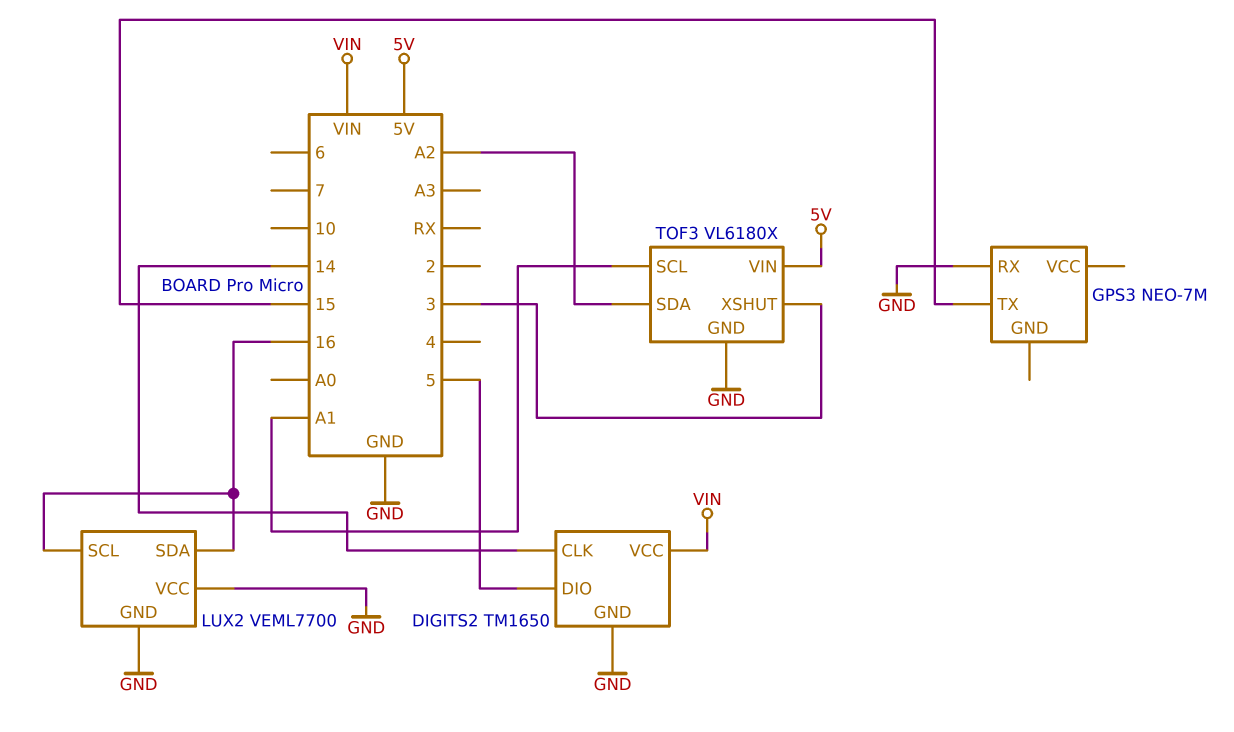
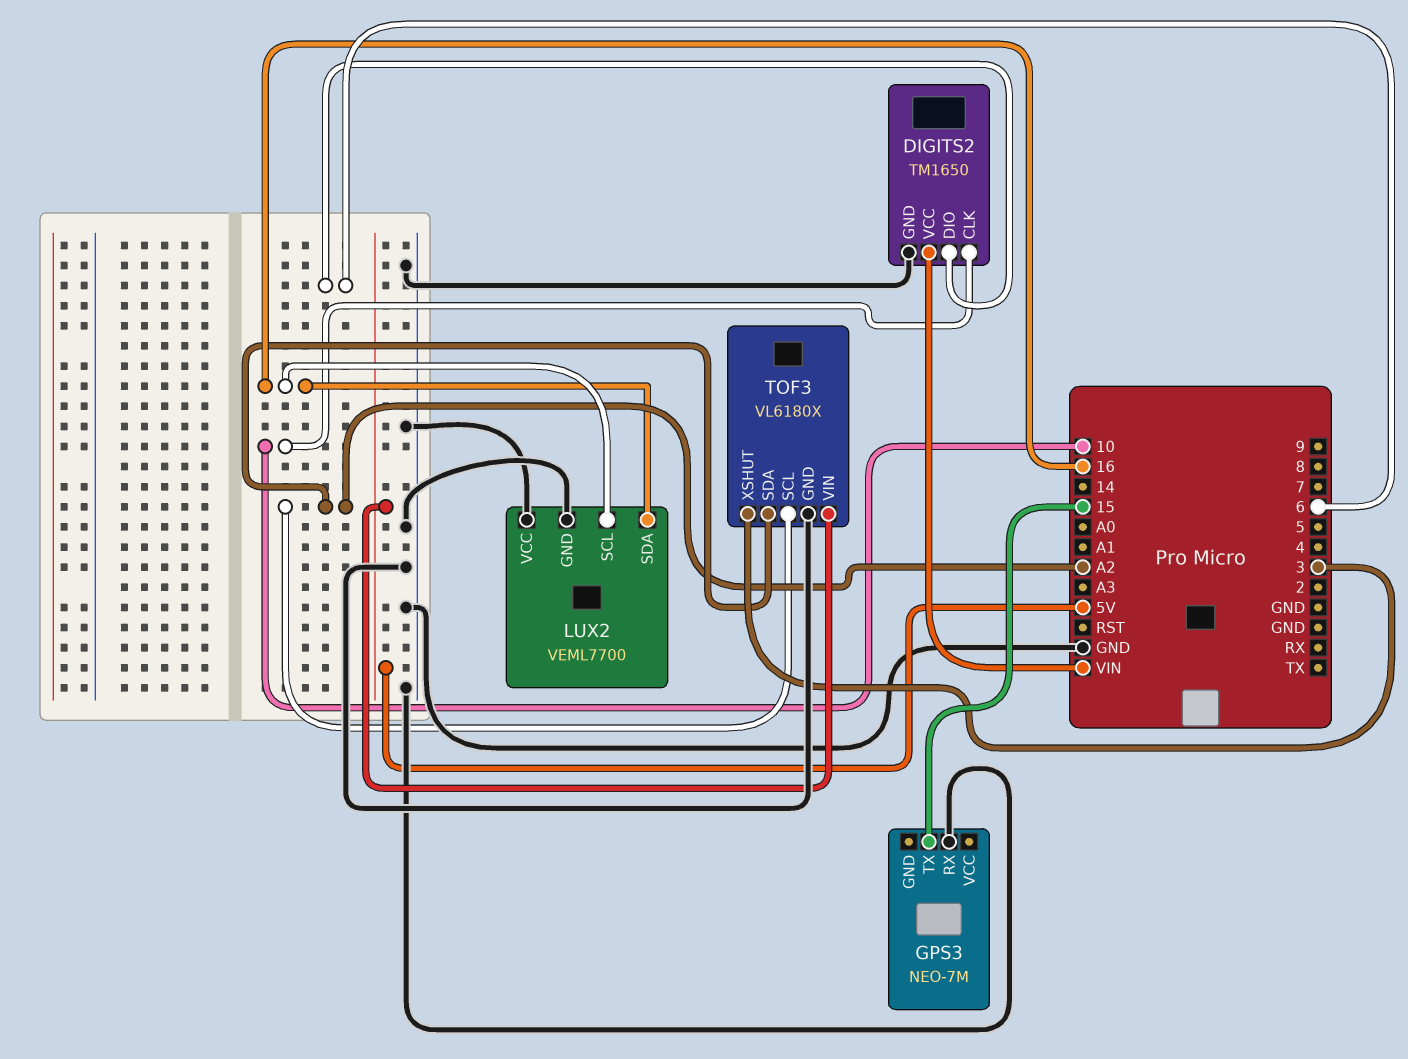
DIGITS2 pin CLK: 14 -> 10
DIGITS2 pin DIO: 5 -> 6
TOF3 pin SCL: A1 -> A2

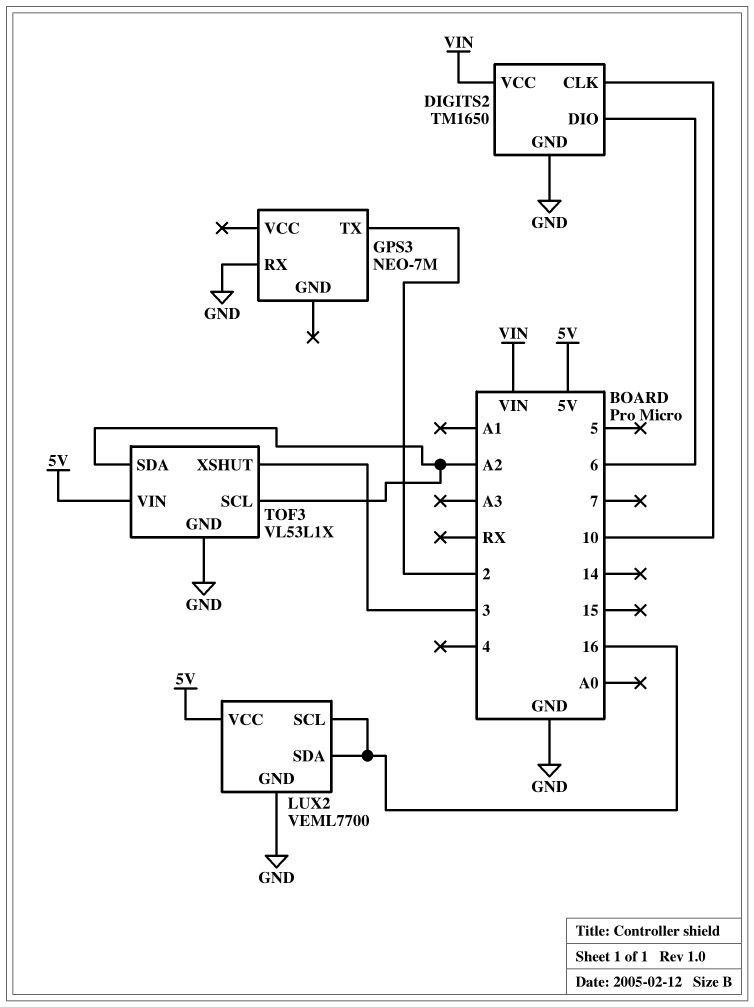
GPS3 pin TX: 15 -> 2
LUX2 pin VCC: GND -> 5V
TOF3: VL6180X -> VL53L1X

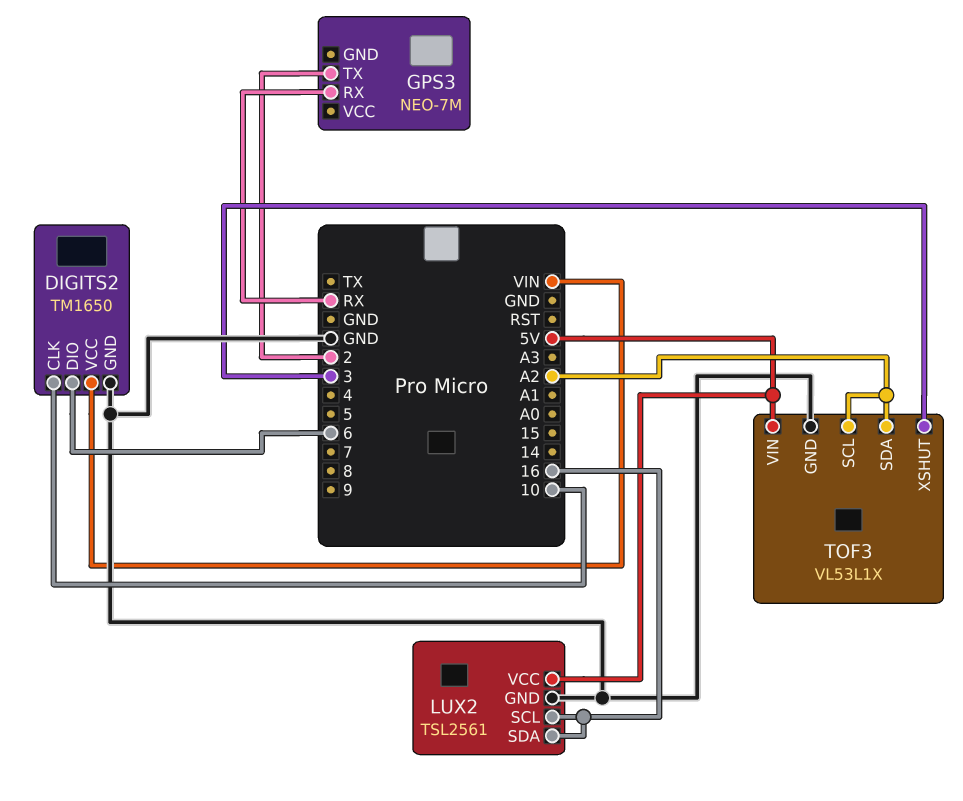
GPS3 pin RX: GND -> RX
LUX2: VEML7700 -> TSL2561

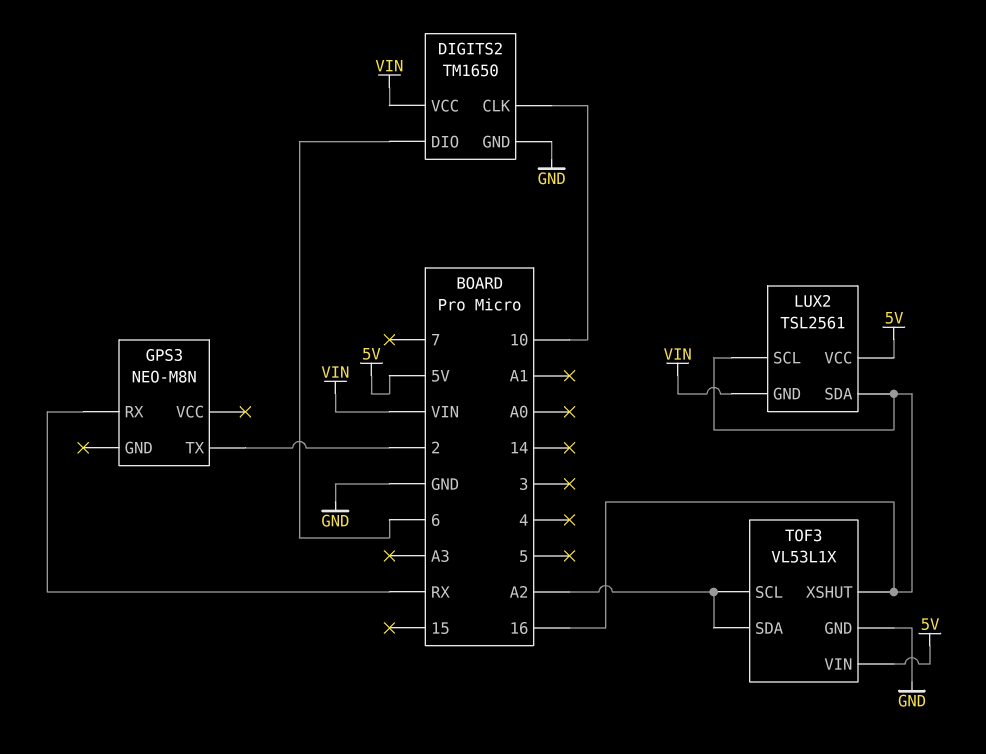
GPS3: NEO-7M -> NEO-M8N
LUX2 pin GND: GND -> VIN
TOF3 pin XSHUT: 3 -> 16

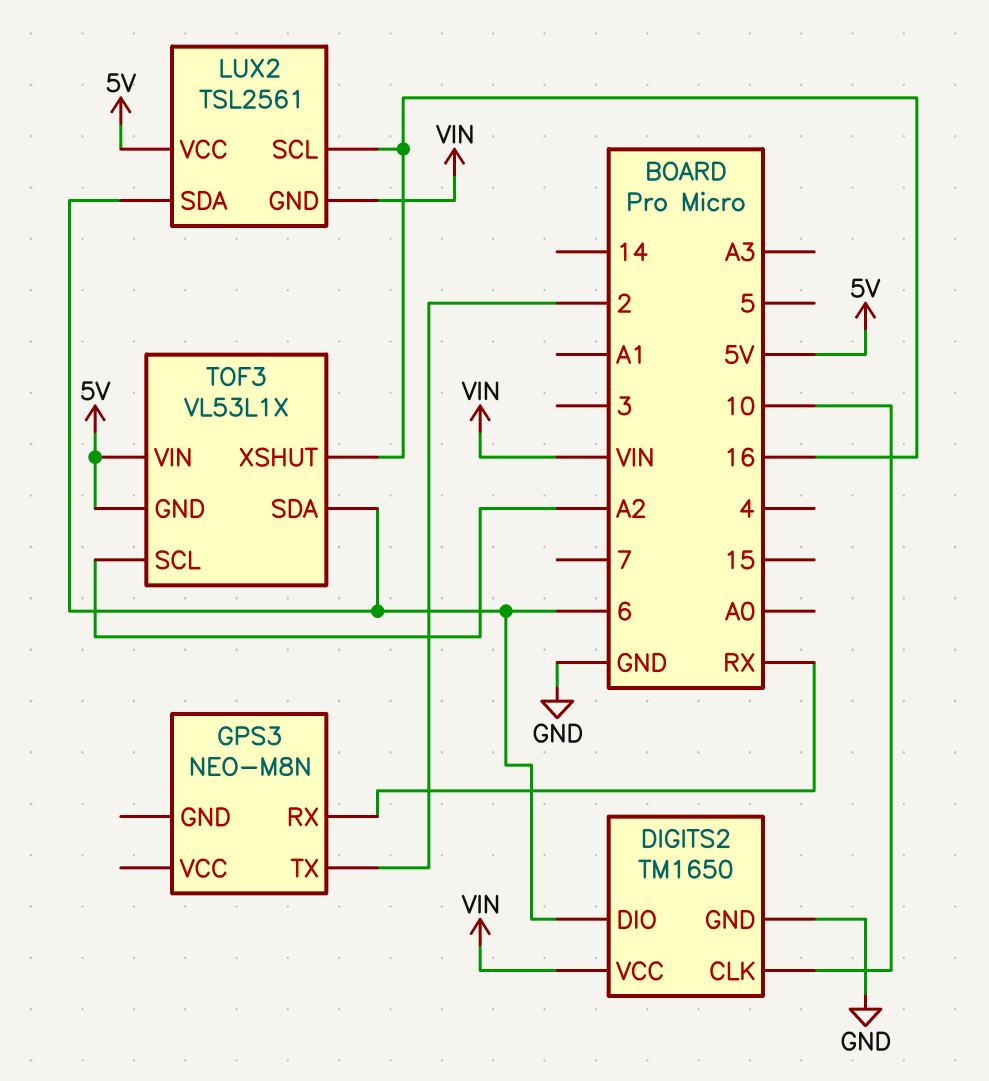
LUX2 pin SDA: 16 -> 6
TOF3 pin GND: GND -> 5V
TOF3 pin SDA: A2 -> 6

